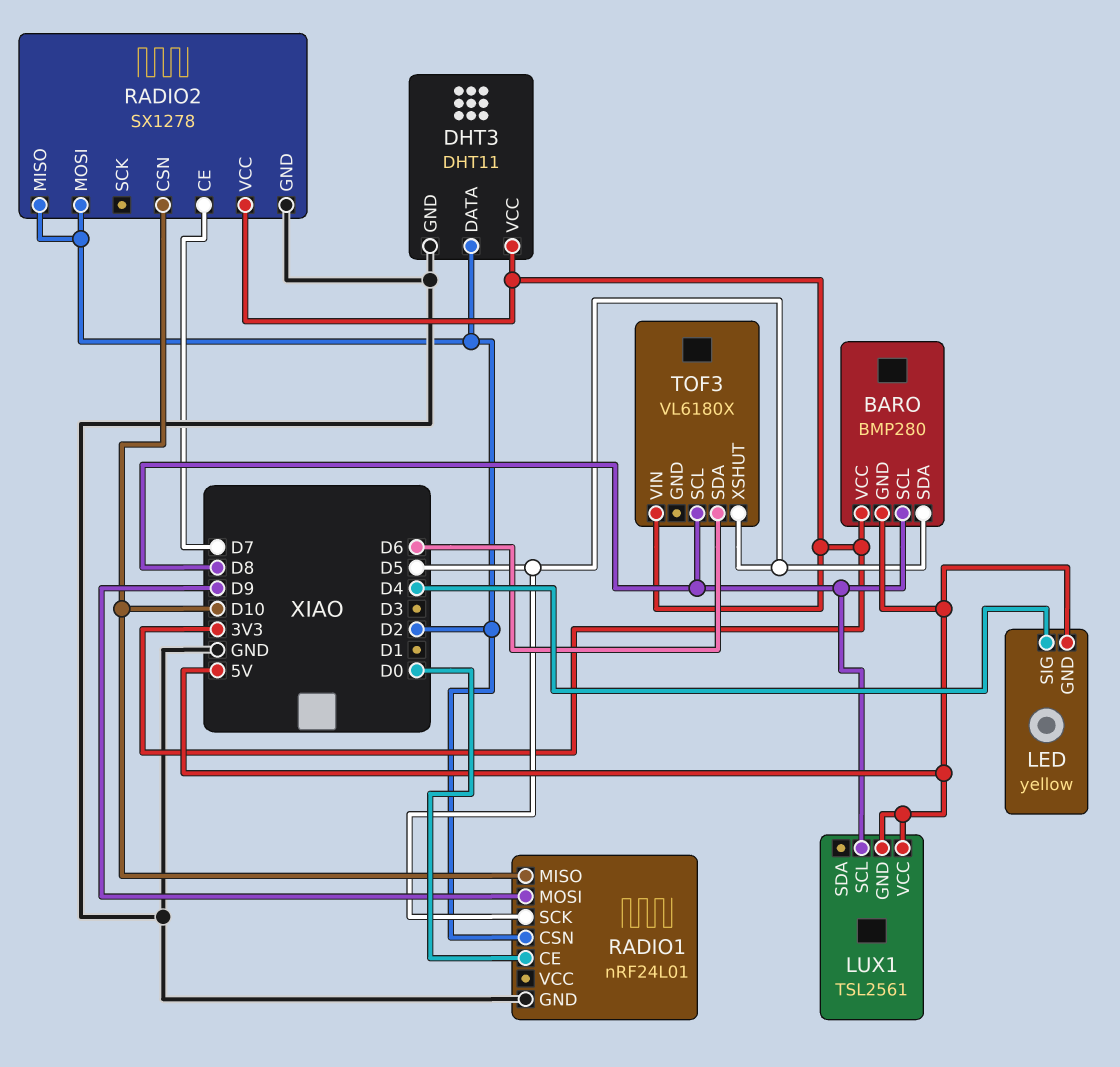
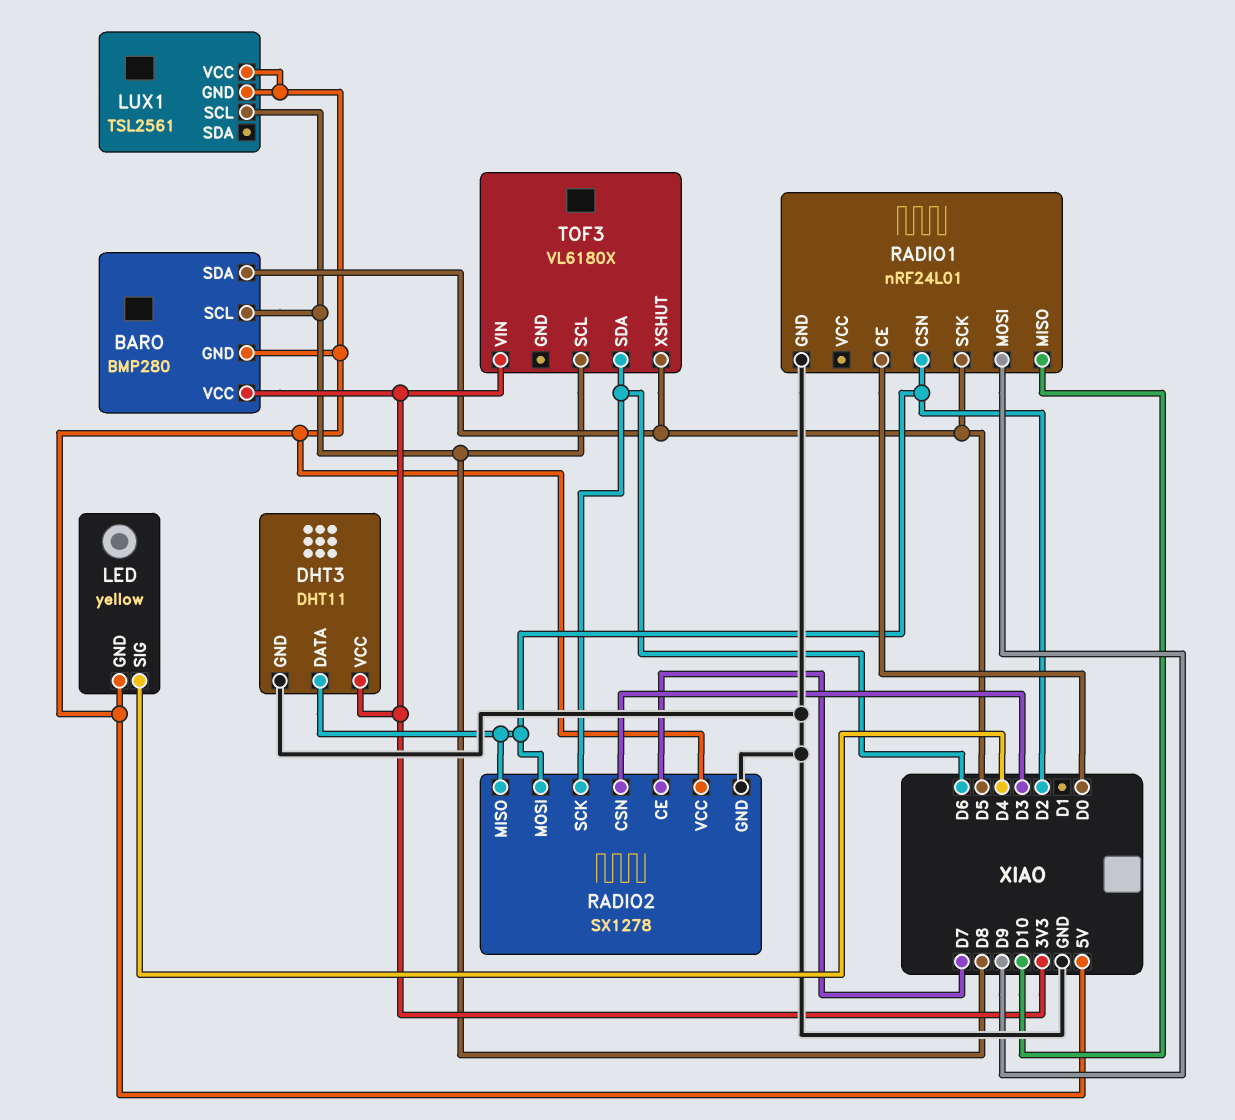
RADIO2 pin CSN: D10 -> D3
RADIO2 pin SCK: none -> D6
RADIO2 pin VCC: 3V3 -> 5V

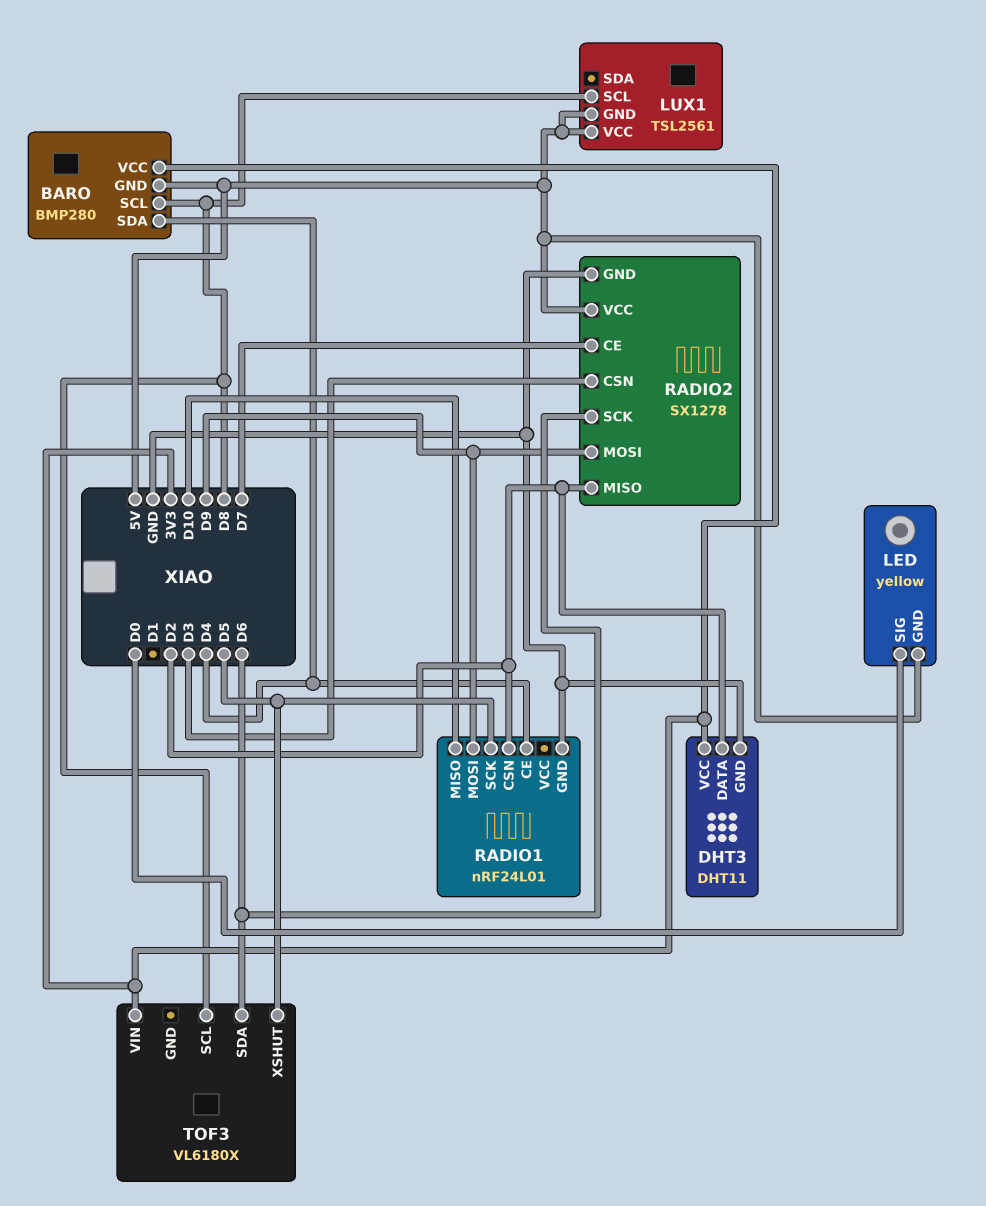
BARO pin SDA: D5 -> D4
LED pin SIG: D4 -> D0
RADIO1 pin CE: D0 -> D4
RADIO2 pin MOSI: D2 -> D9

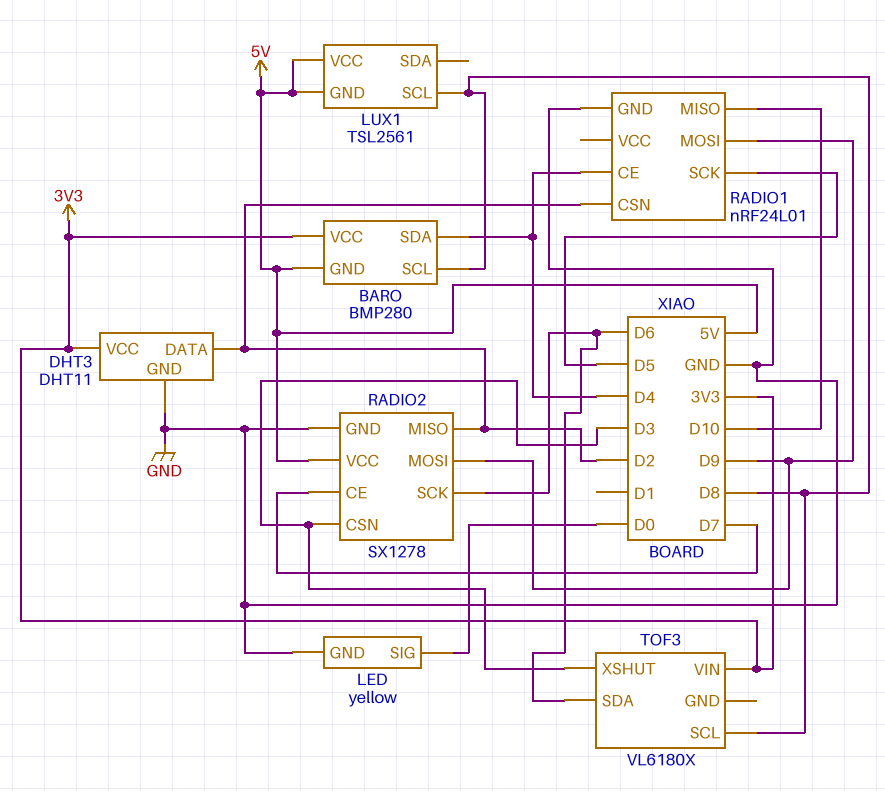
LED pin GND: 5V -> GND
TOF3 pin XSHUT: D5 -> D3

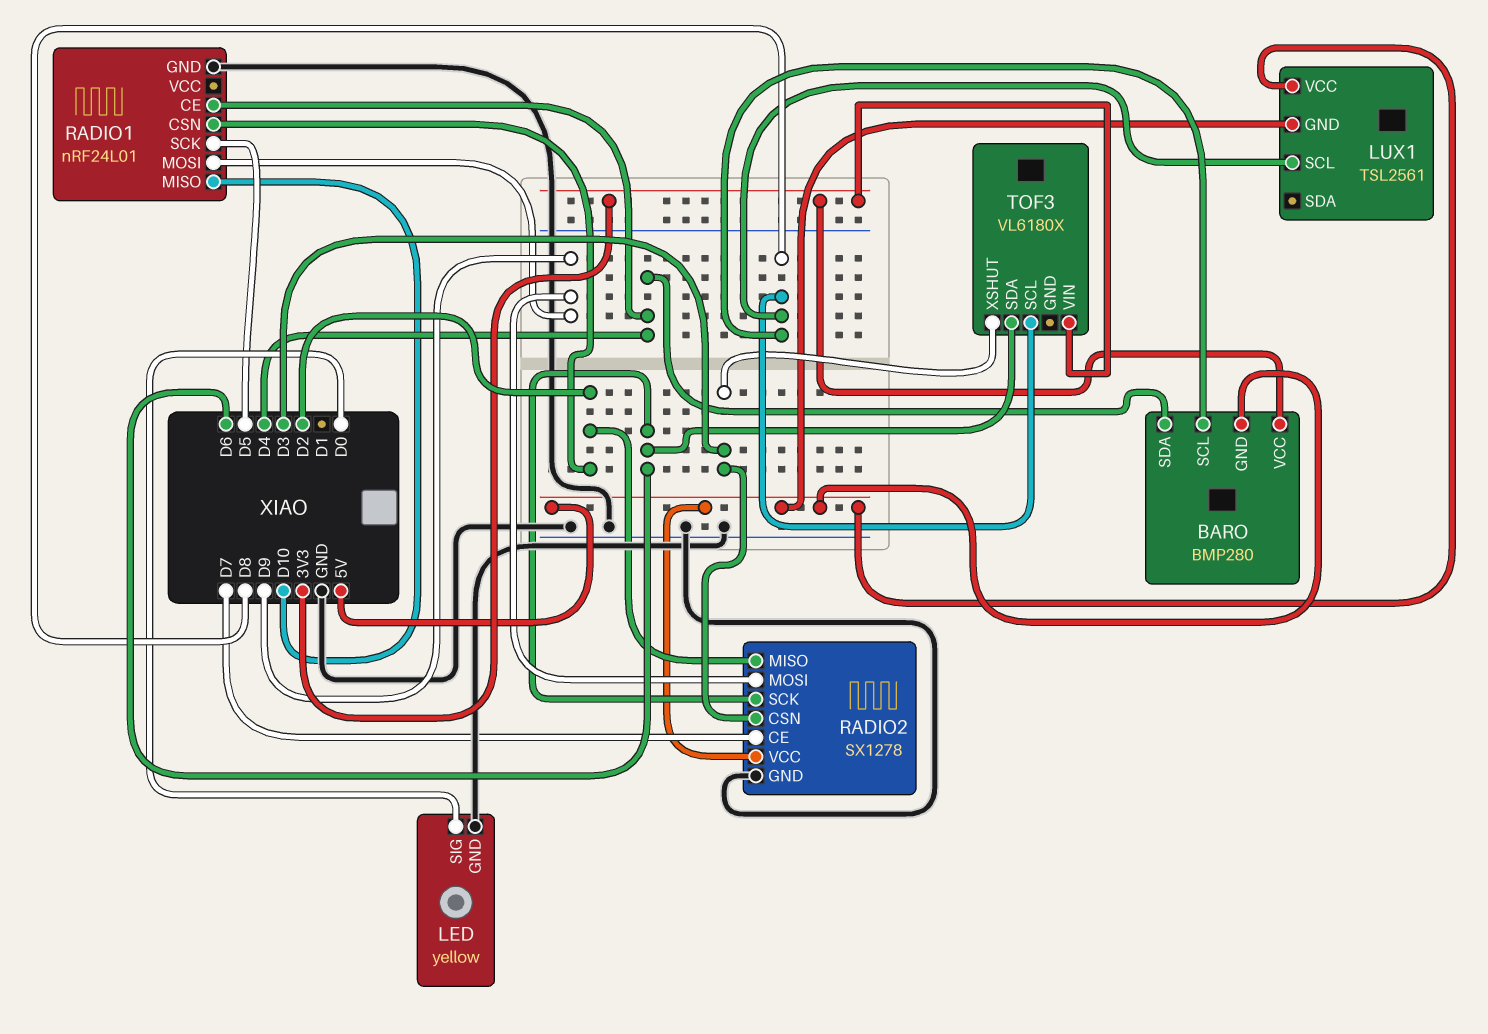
DHT3: DHT11 -> none
DHT3 pin DATA: D2 -> none
DHT3 pin GND: GND -> none
DHT3 pin VCC: 3V3 -> none

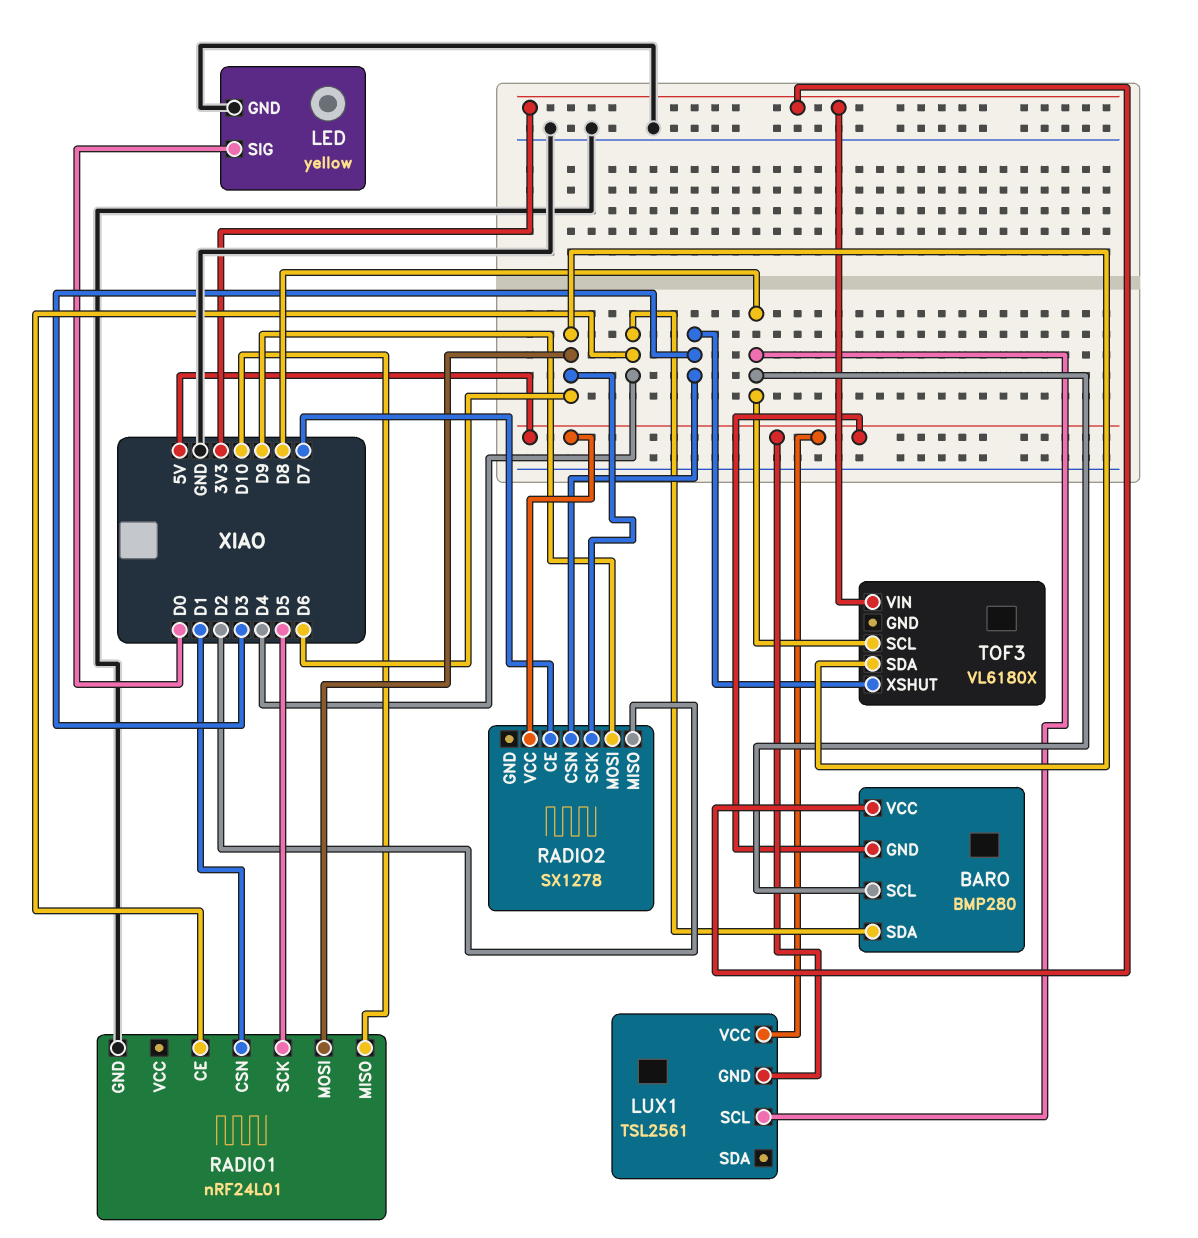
RADIO1 pin CSN: D2 -> D1
RADIO1 pin MOSI: D9 -> D6
RADIO2 pin GND: GND -> none

